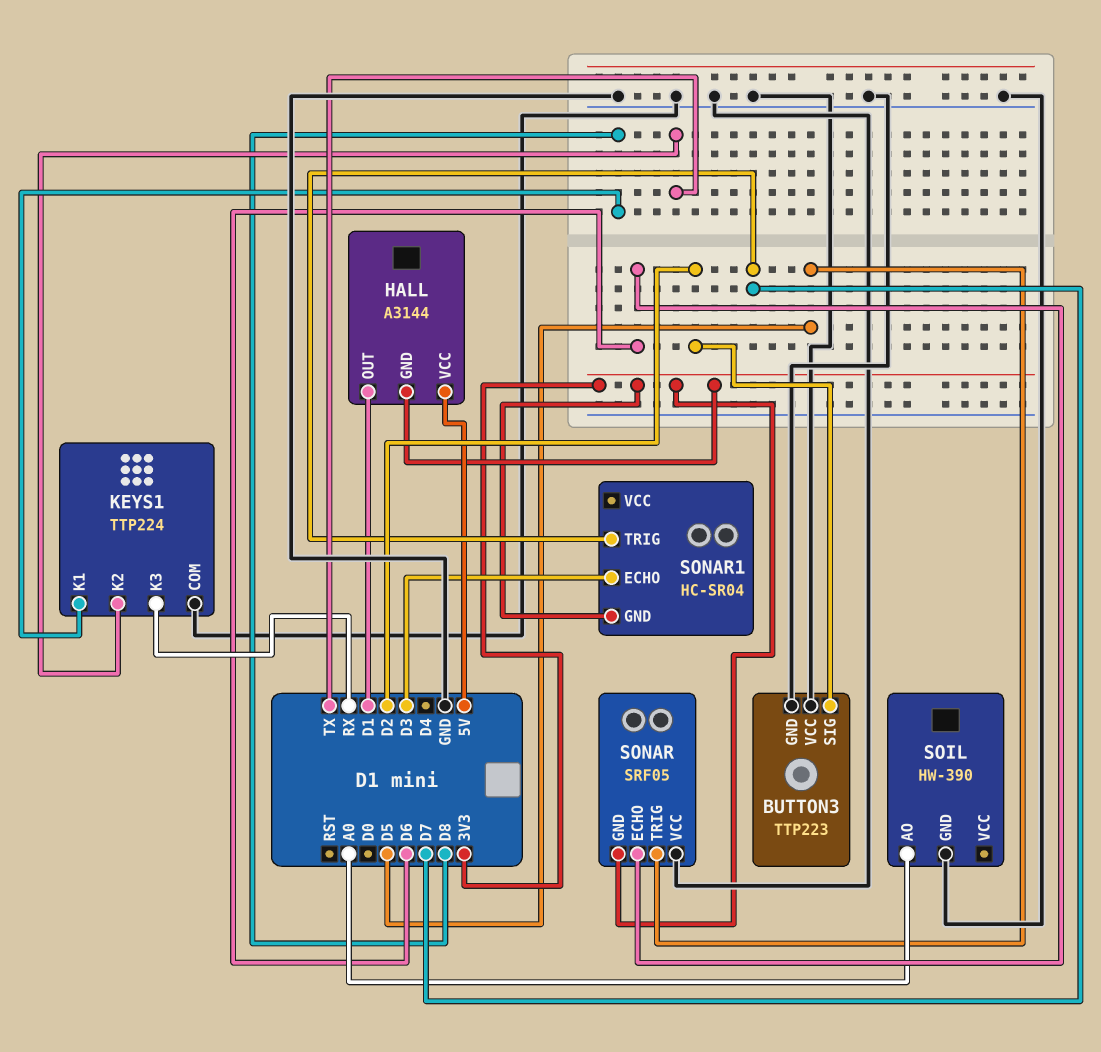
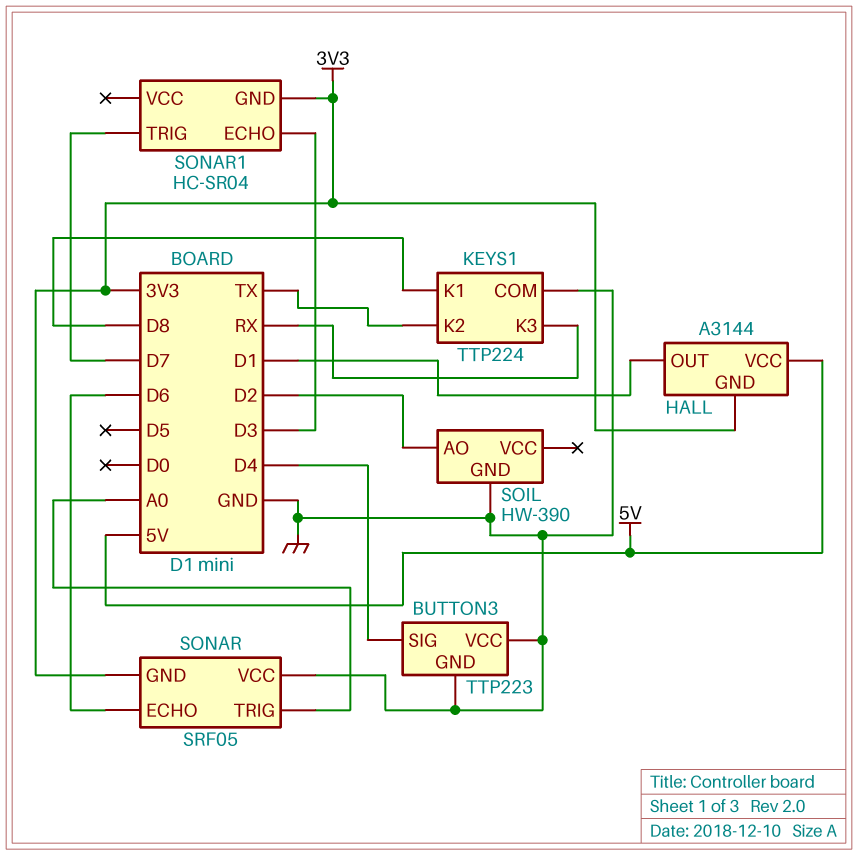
BUTTON3 pin SIG: D2 -> D4
SOIL pin AO: A0 -> D2
SONAR pin TRIG: D5 -> A0

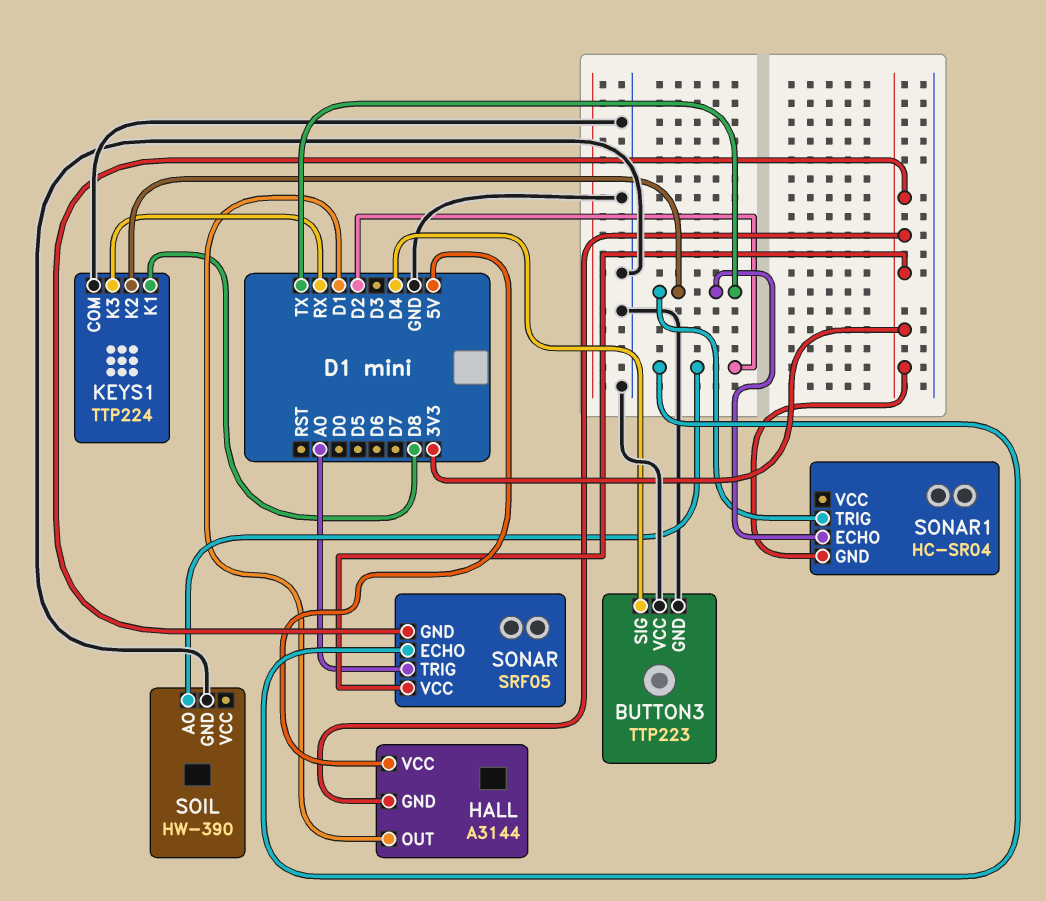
SONAR pin ECHO: D6 -> D2
SONAR pin VCC: GND -> 3V3
SONAR1 pin ECHO: D3 -> TX
SONAR1 pin TRIG: D7 -> TX

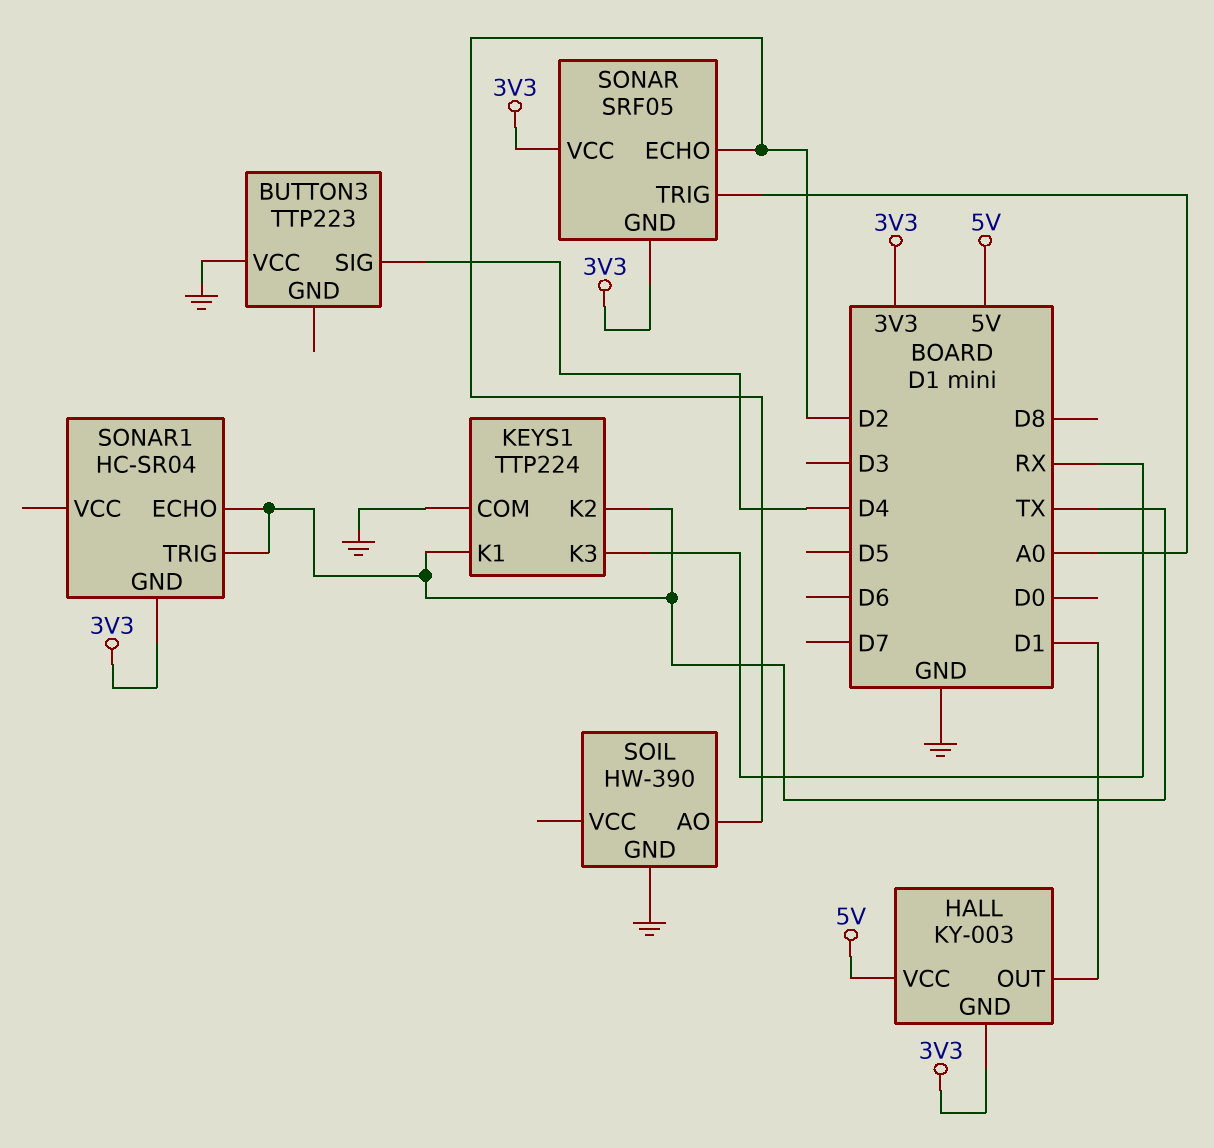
BUTTON3 pin GND: GND -> none
HALL: A3144 -> KY-003
KEYS1 pin K1: D8 -> TX

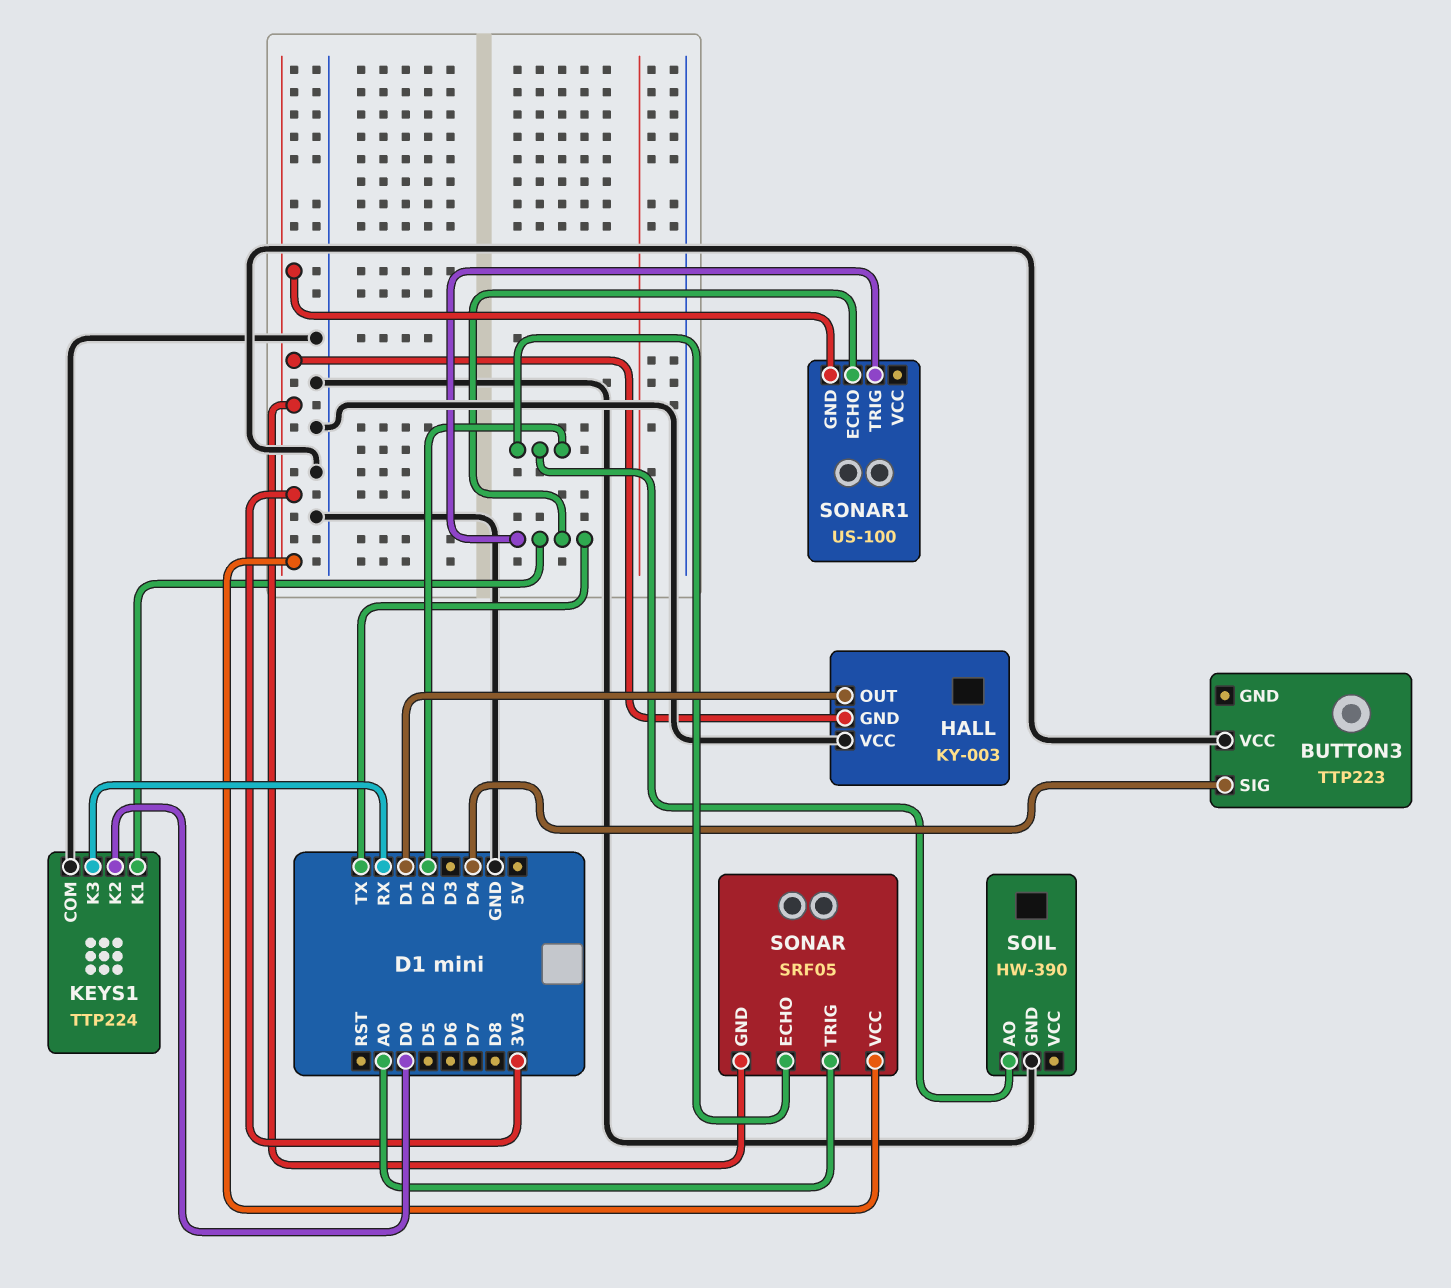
HALL pin VCC: 5V -> GND
KEYS1 pin K2: TX -> D0
SONAR1: HC-SR04 -> US-100

